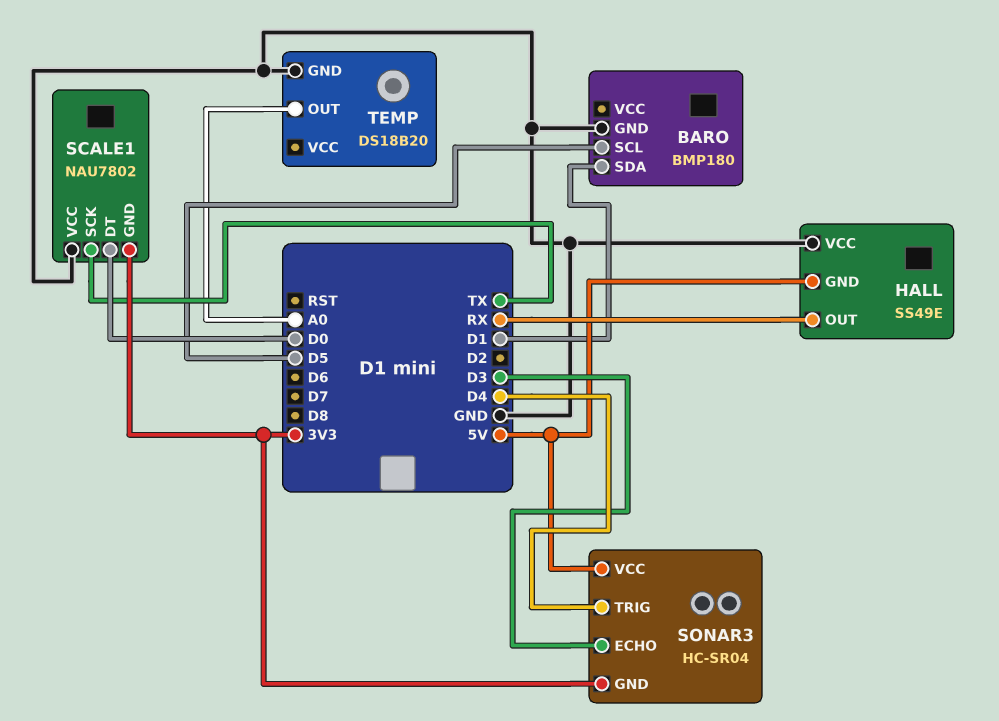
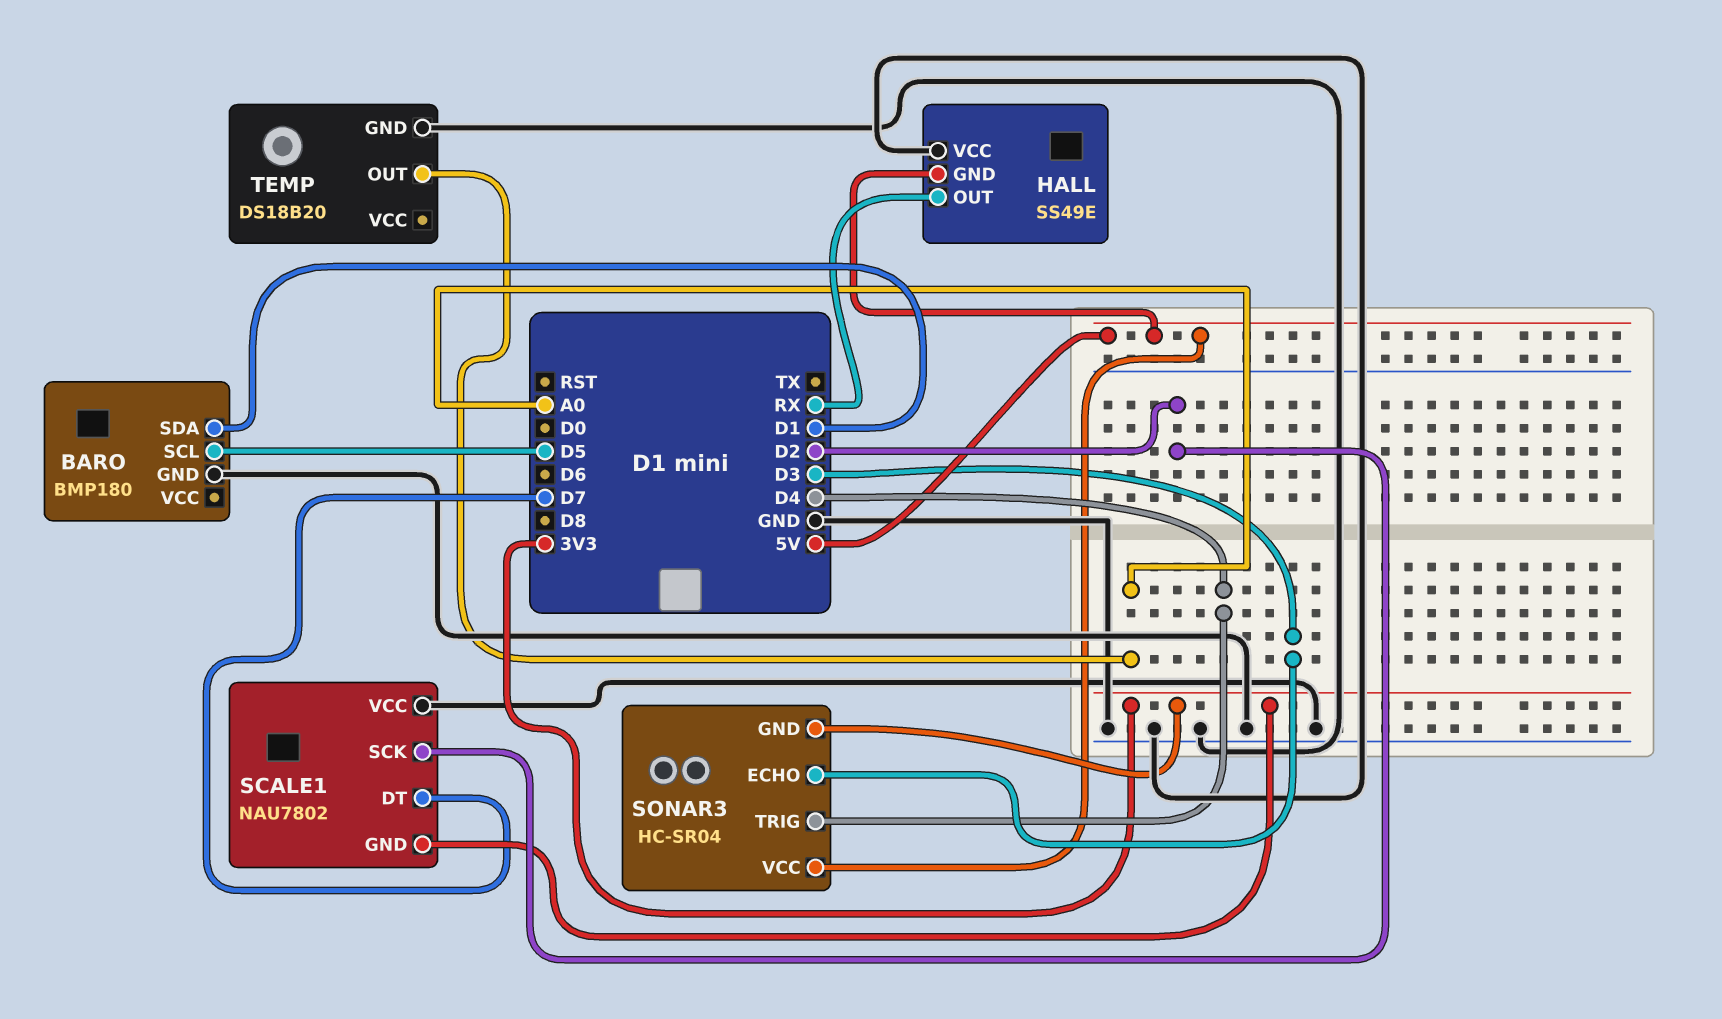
SCALE1 pin DT: D0 -> D7
SCALE1 pin SCK: TX -> D2

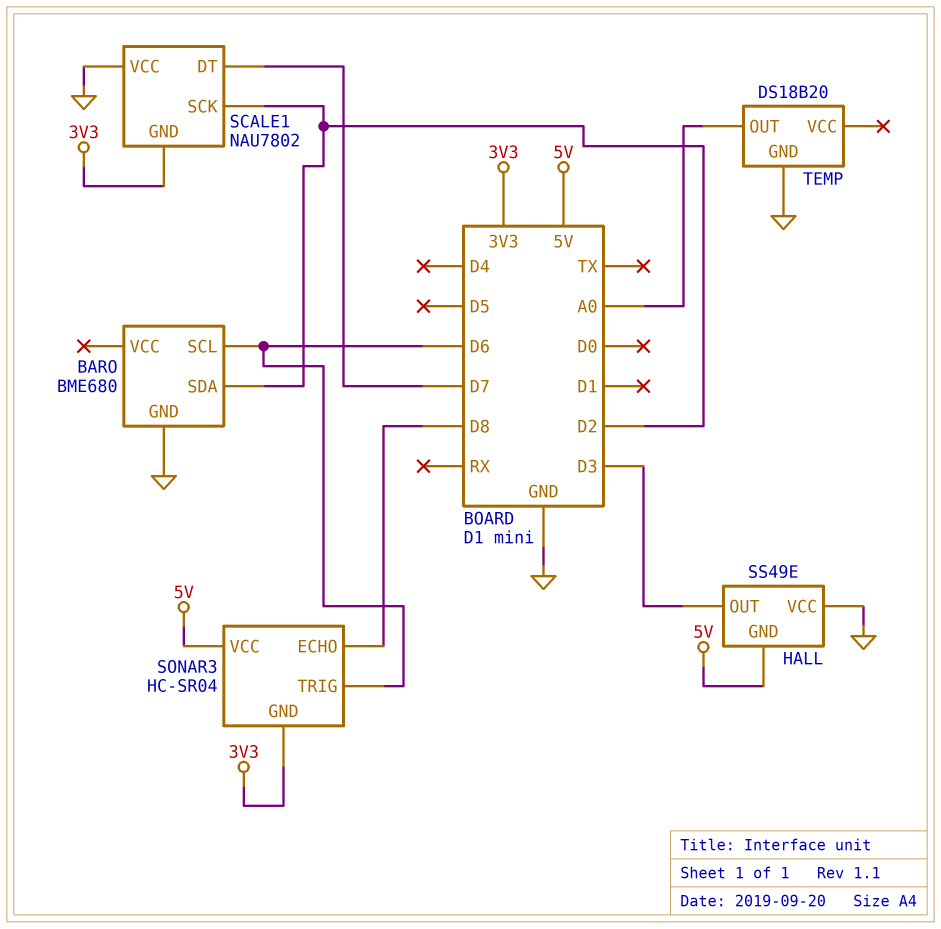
BARO: BMP180 -> BME680
BARO pin SCL: D5 -> D6
BARO pin SDA: D1 -> D2
HALL pin OUT: RX -> D3
SONAR3 pin ECHO: D3 -> D8
SONAR3 pin TRIG: D4 -> D6

